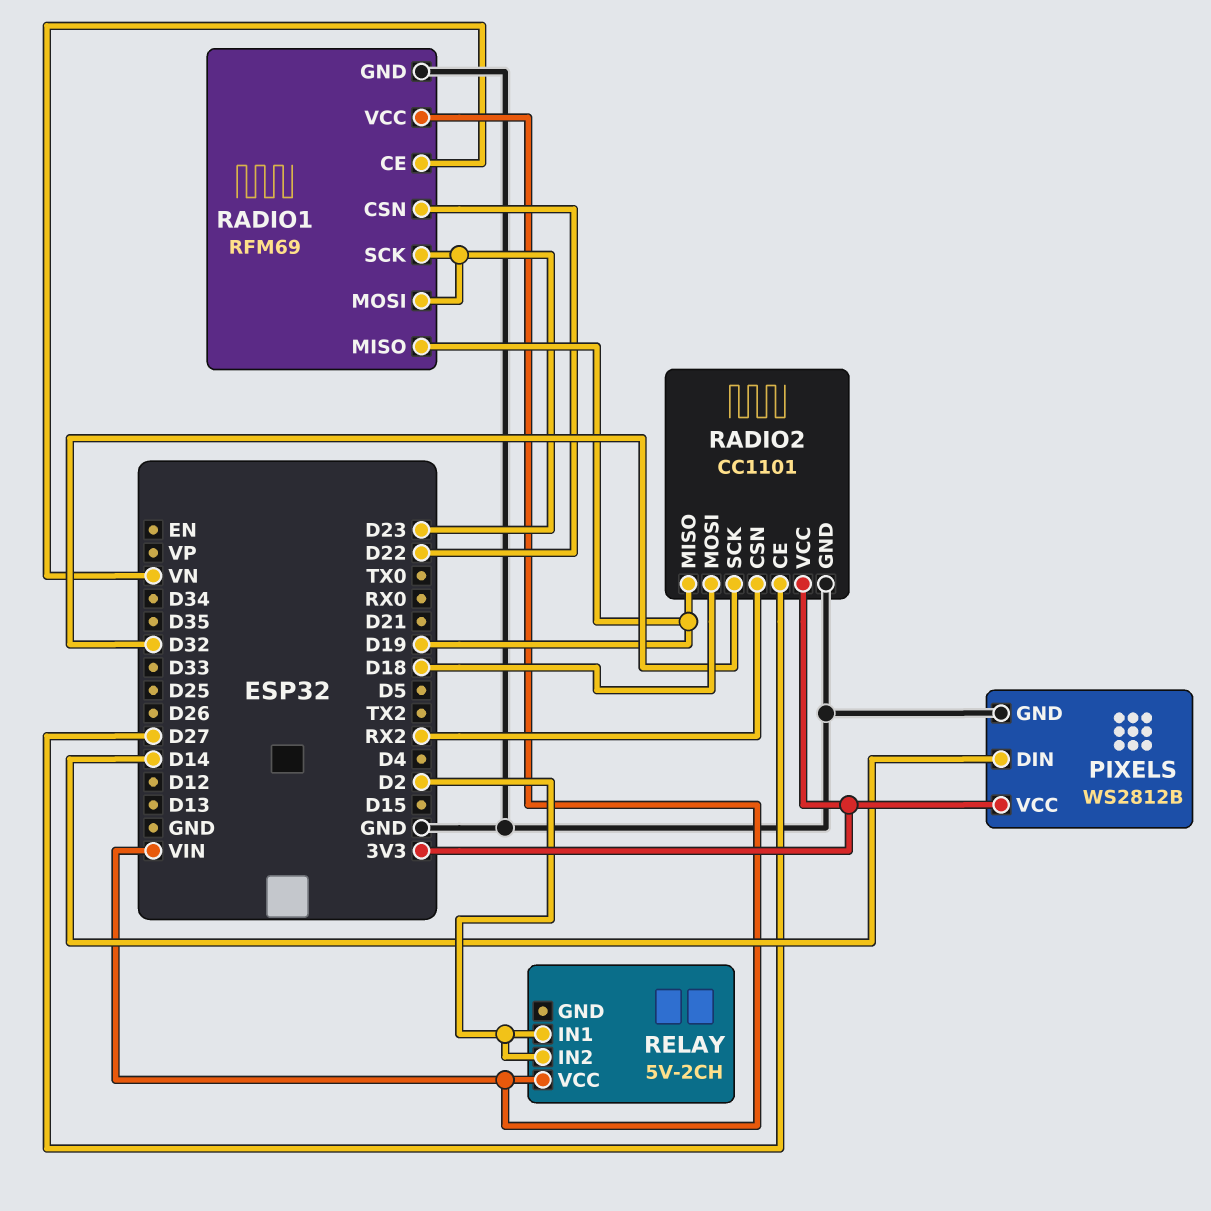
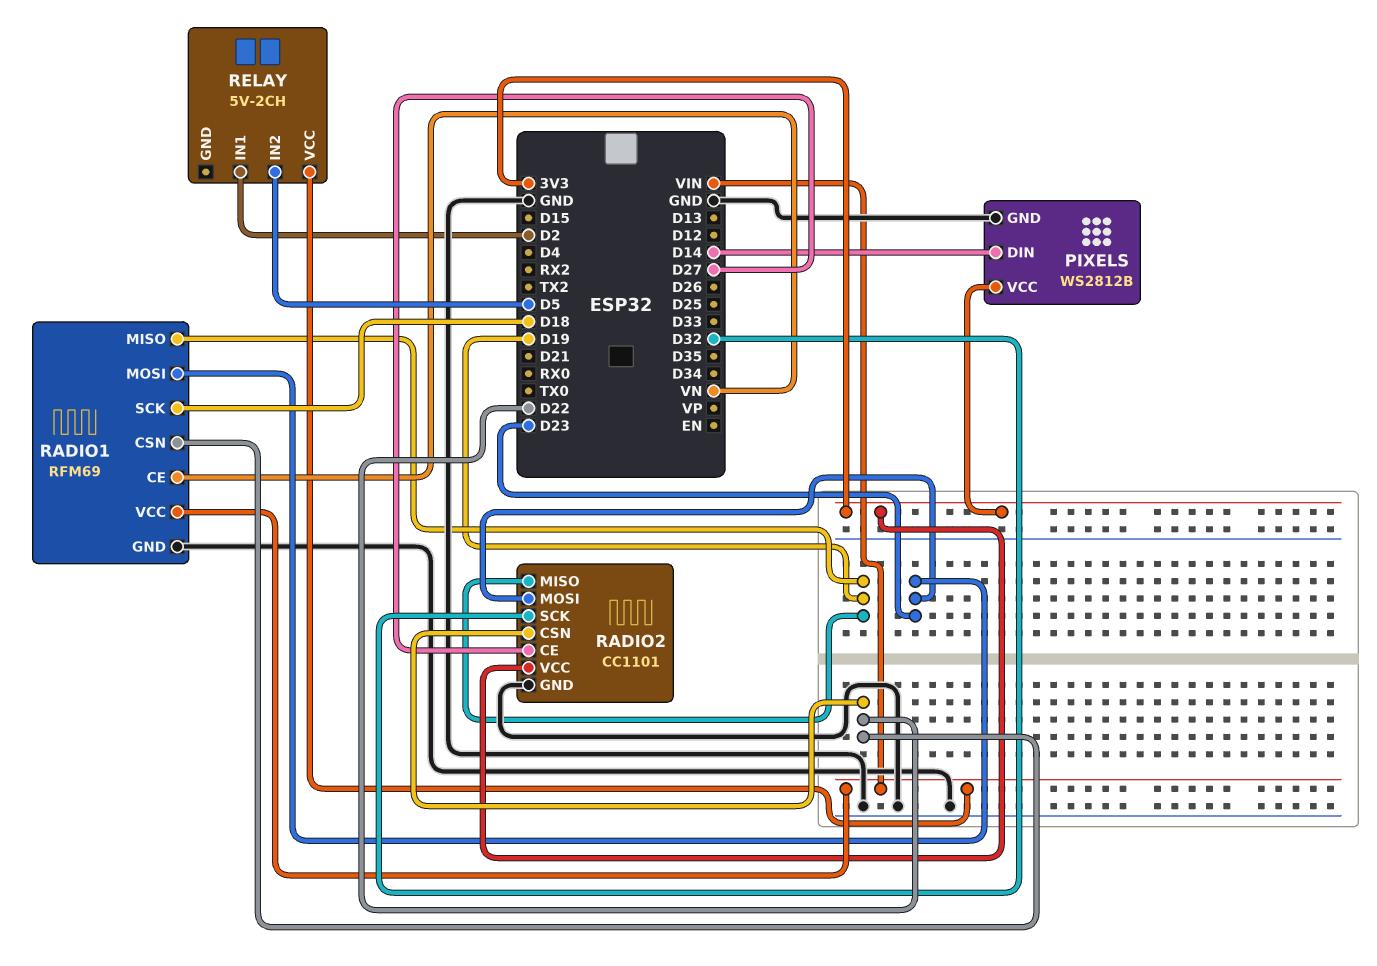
RADIO1 pin SCK: D23 -> D18
RADIO2 pin CSN: RX2 -> D22
RADIO2 pin MOSI: D18 -> D23
RELAY pin IN2: D2 -> D5

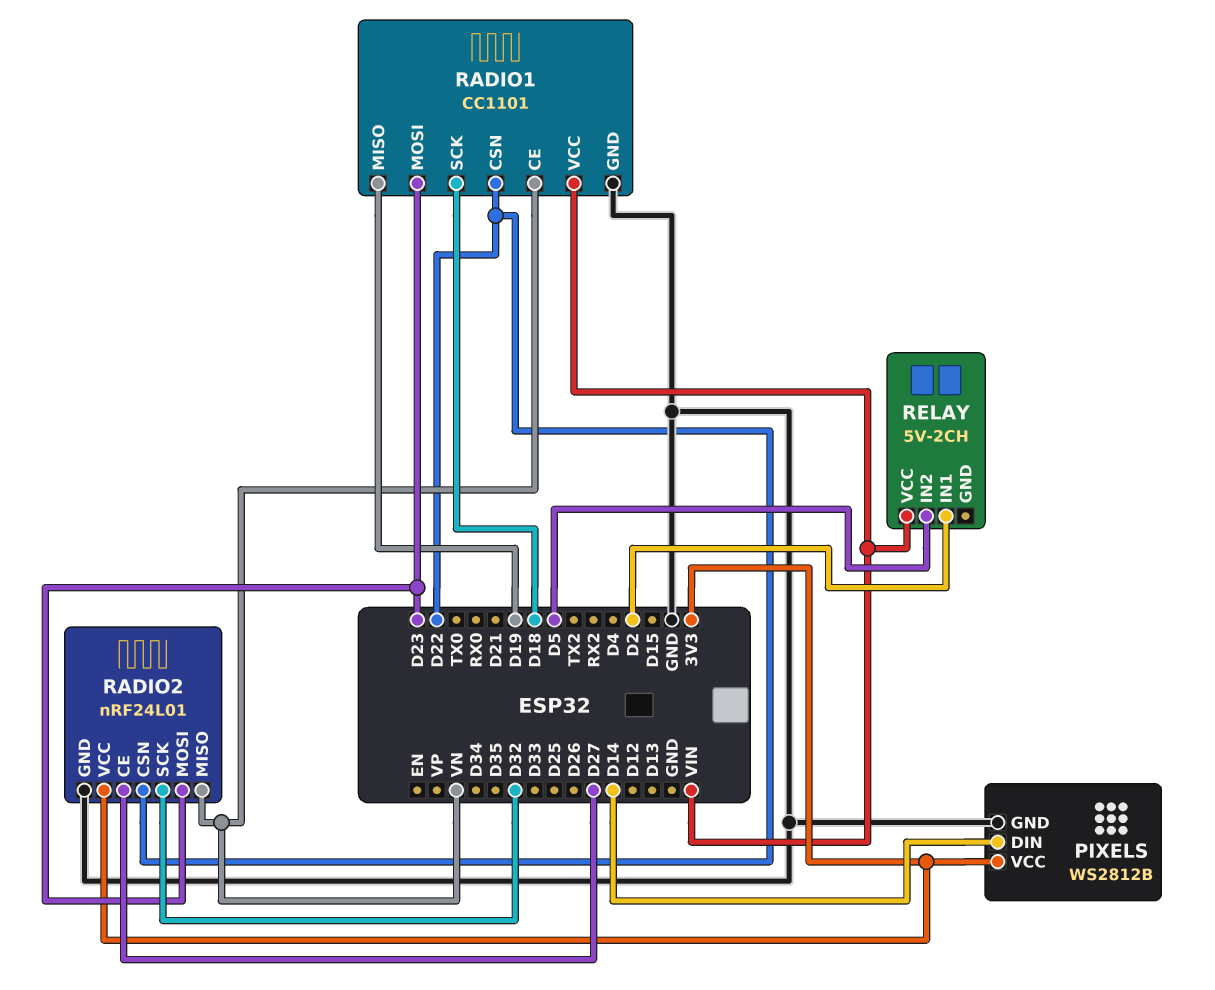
RADIO1: RFM69 -> CC1101
RADIO2: CC1101 -> nRF24L01
RADIO2 pin MISO: D19 -> VN

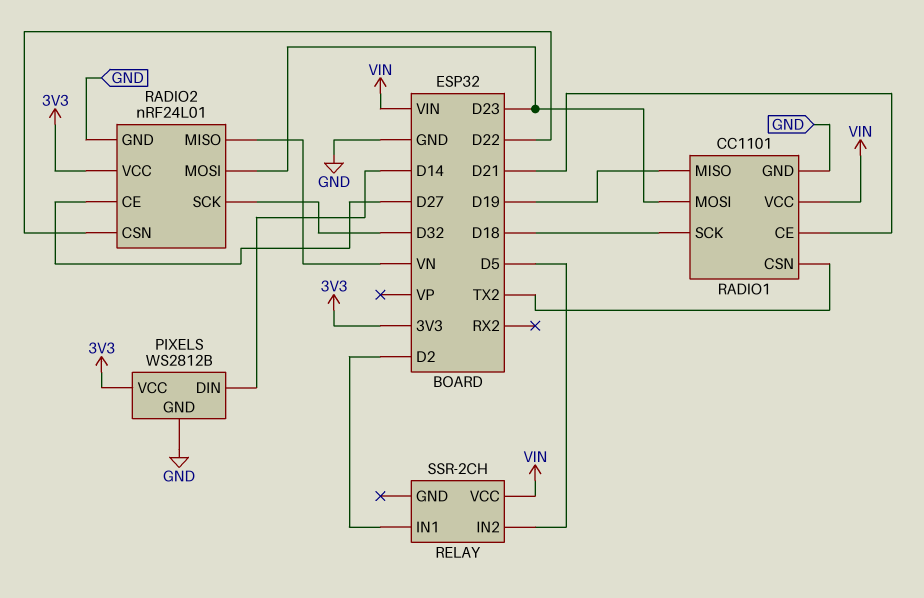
RADIO1 pin CE: VN -> D21
RADIO1 pin CSN: D22 -> TX2
RELAY: 5V-2CH -> SSR-2CH

